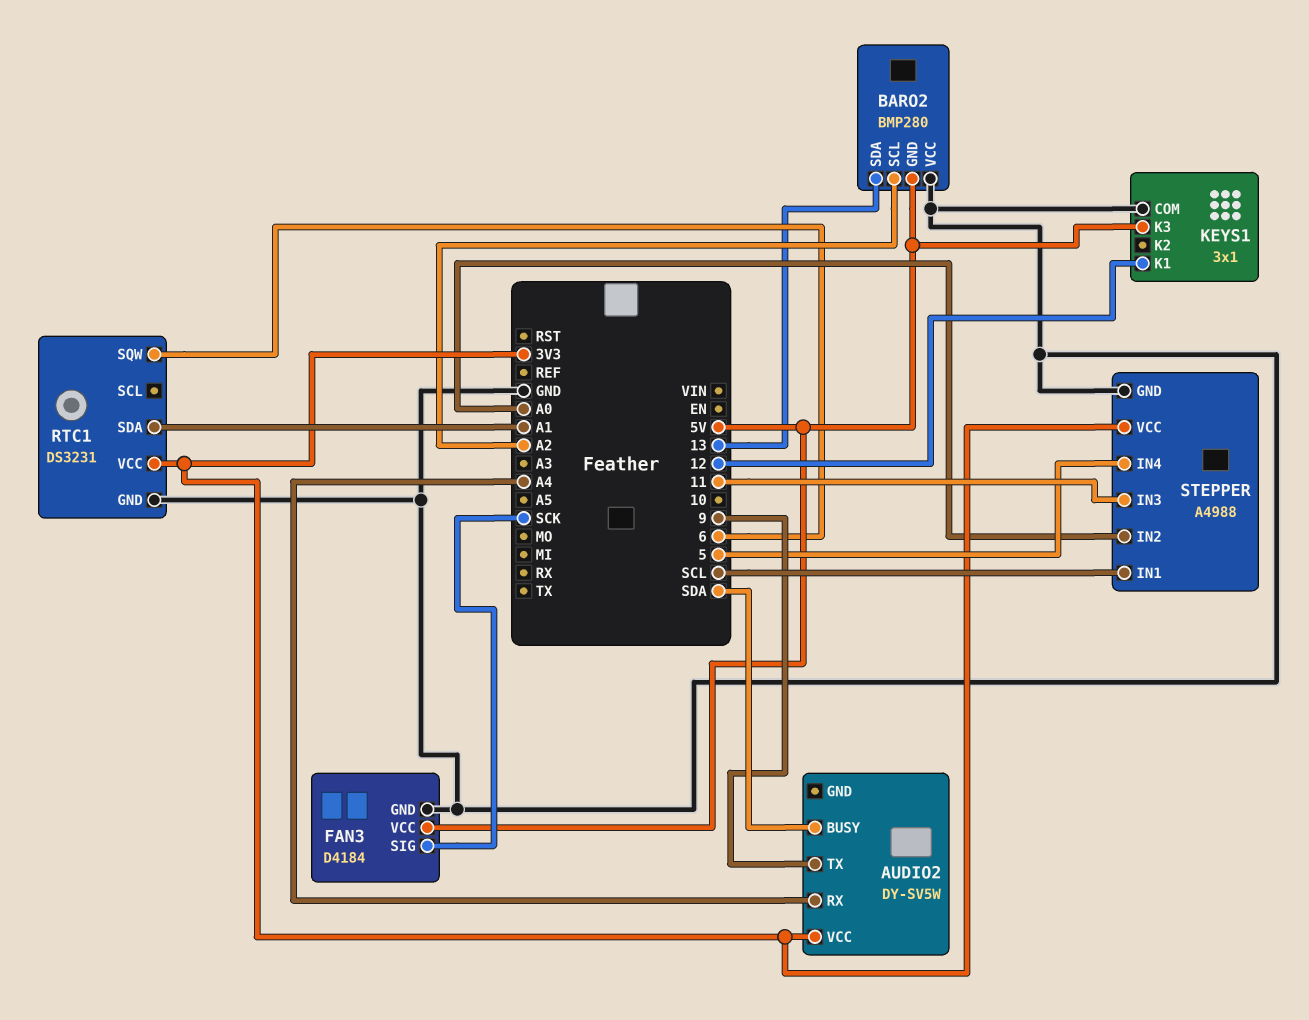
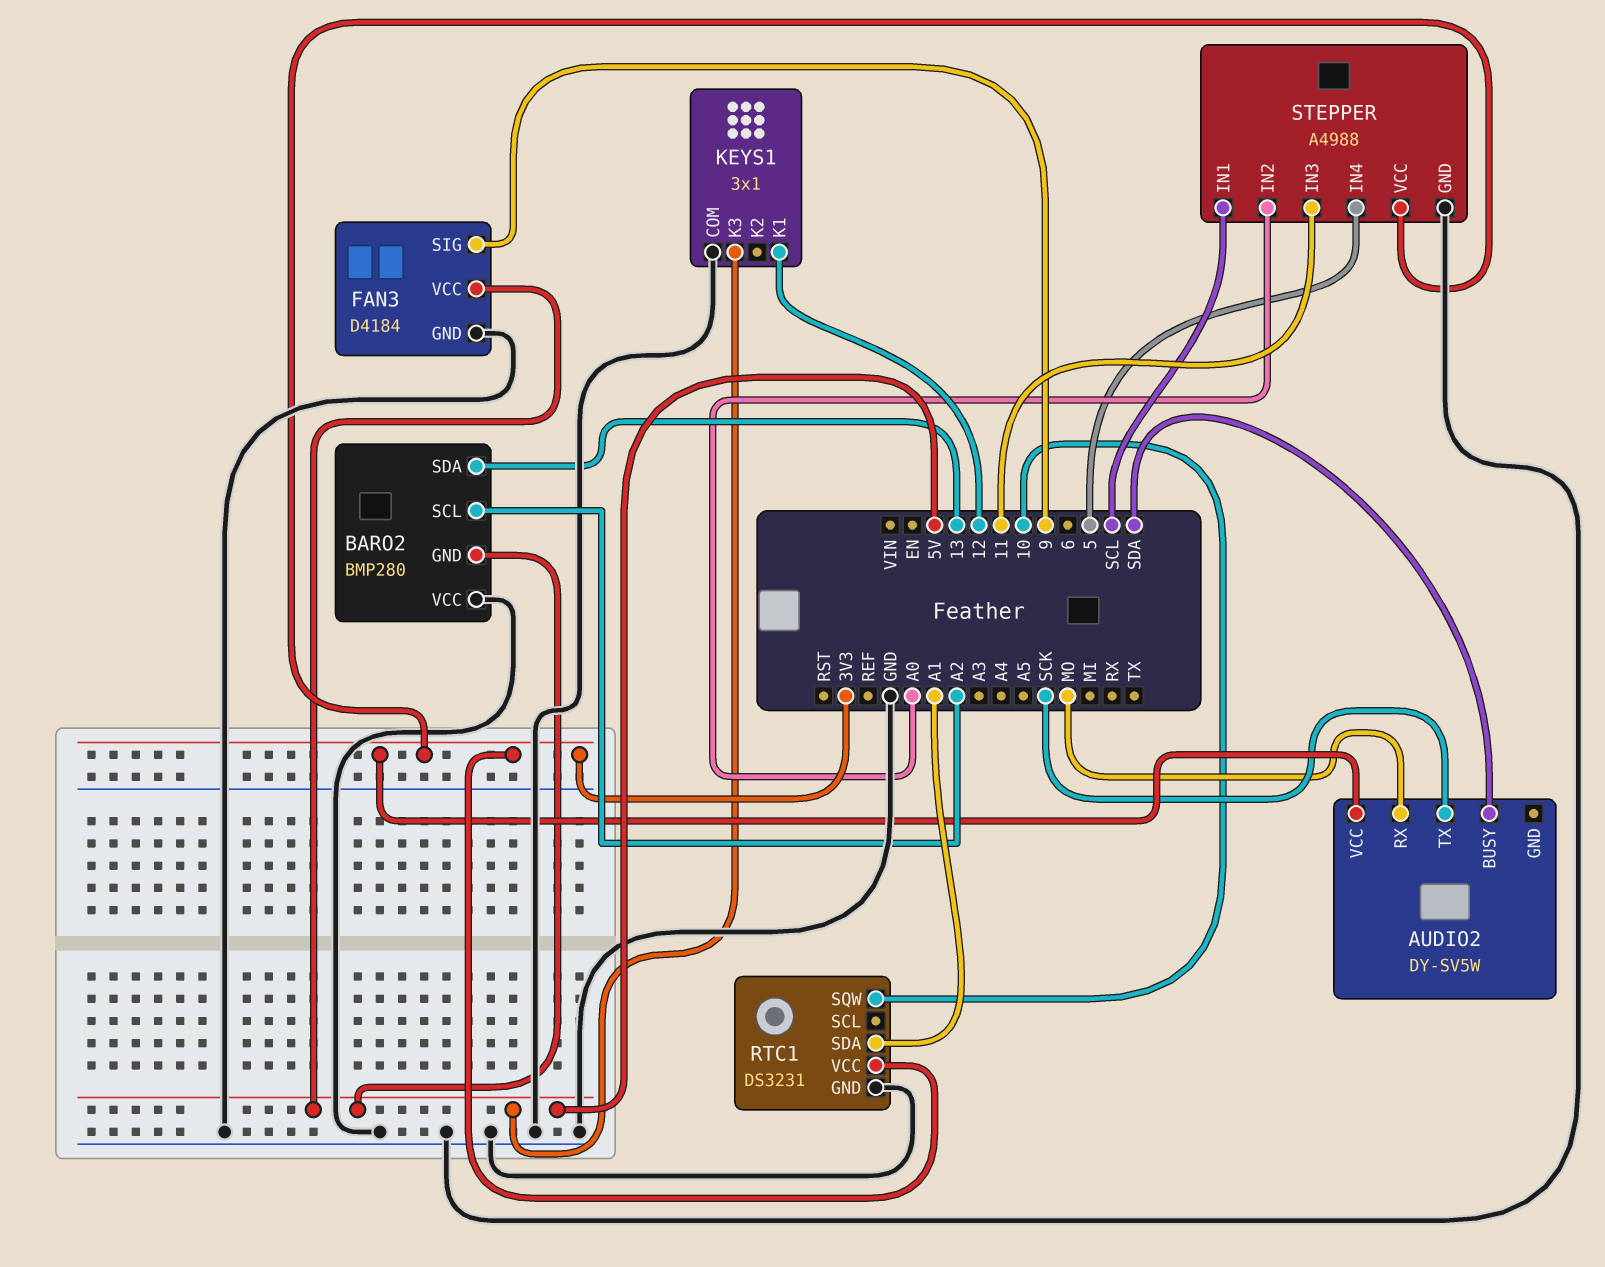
AUDIO2 pin RX: A4 -> MO
AUDIO2 pin TX: 9 -> SCK
FAN3 pin SIG: SCK -> 9
RTC1 pin SQW: 6 -> 10

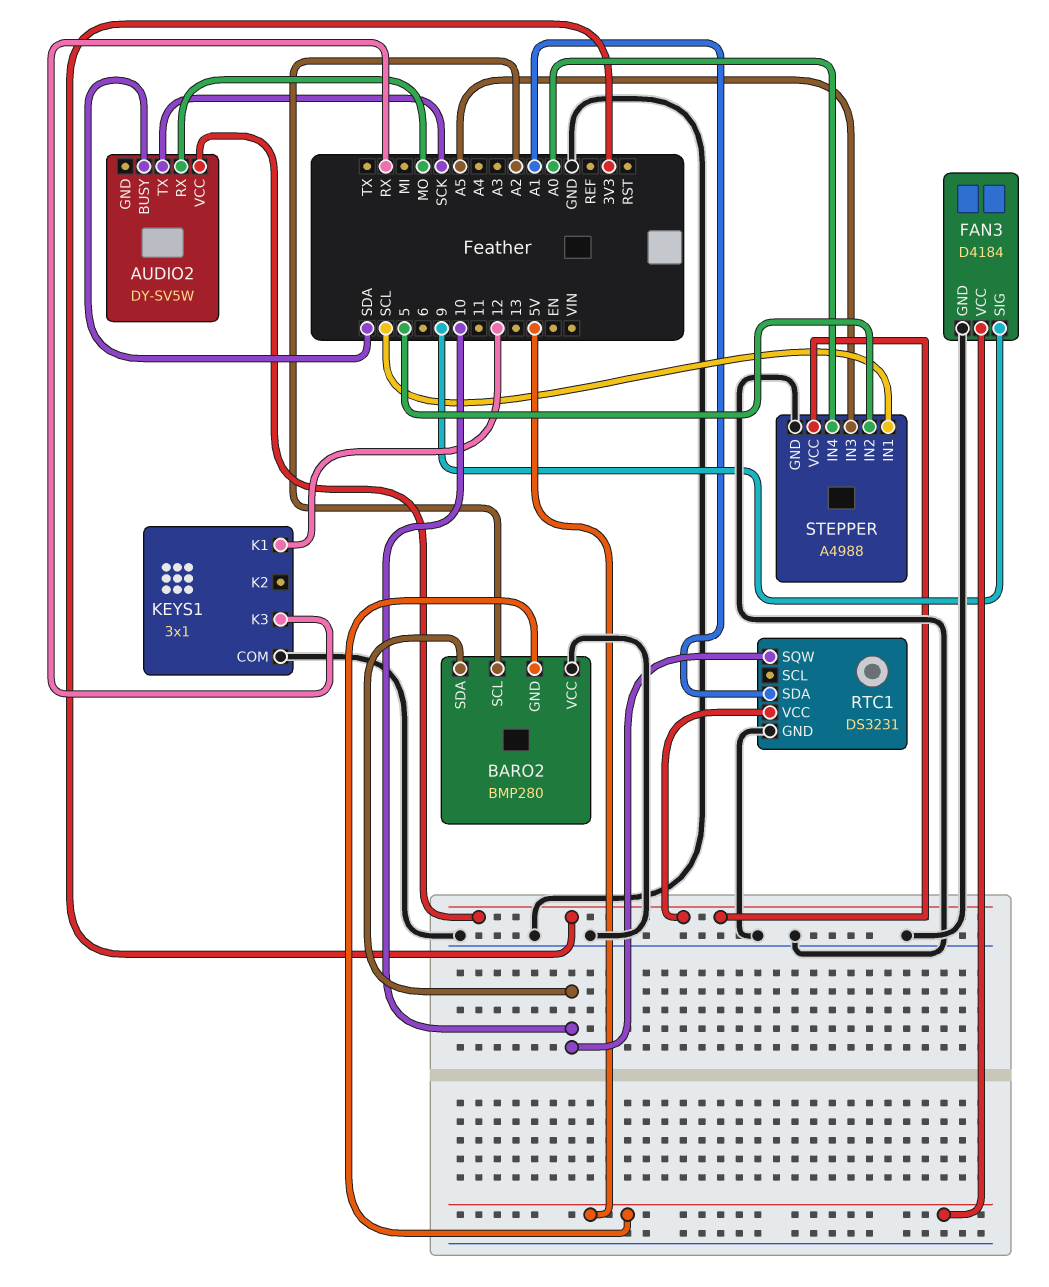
BARO2 pin SDA: 13 -> 10
KEYS1 pin K3: 5V -> RX
STEPPER pin IN2: A0 -> 5
STEPPER pin IN3: 11 -> A5
STEPPER pin IN4: 5 -> A0

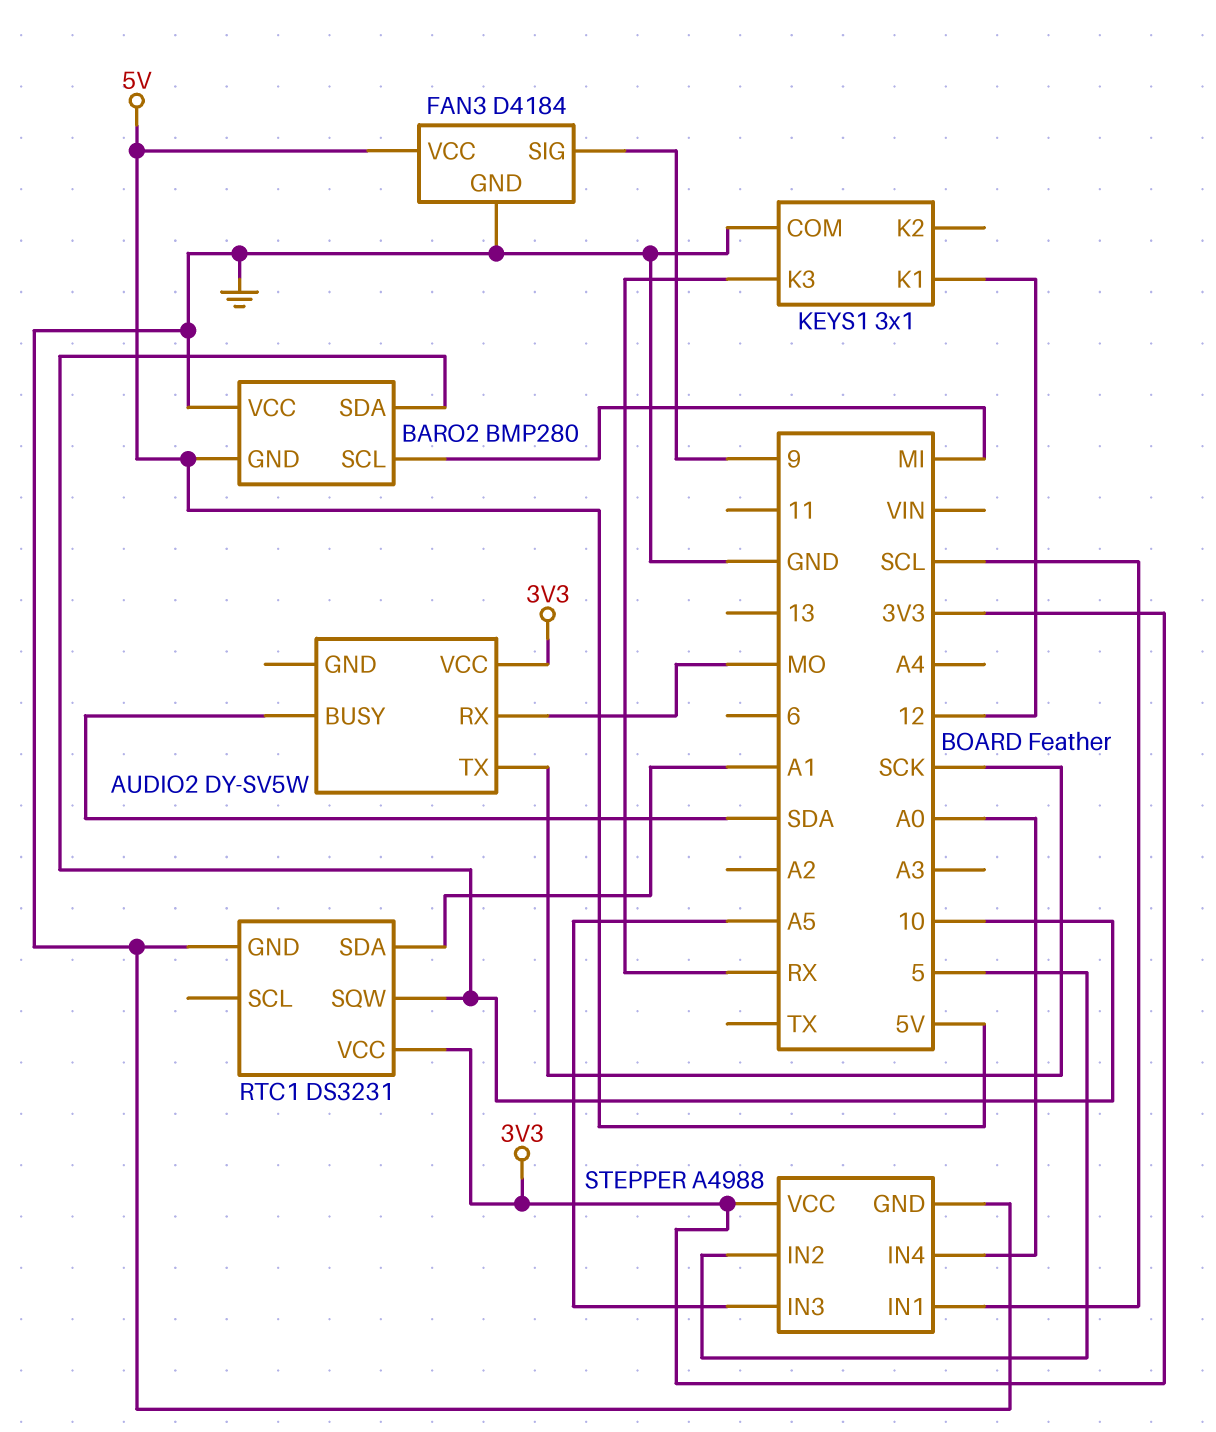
BARO2 pin SCL: A2 -> MI

